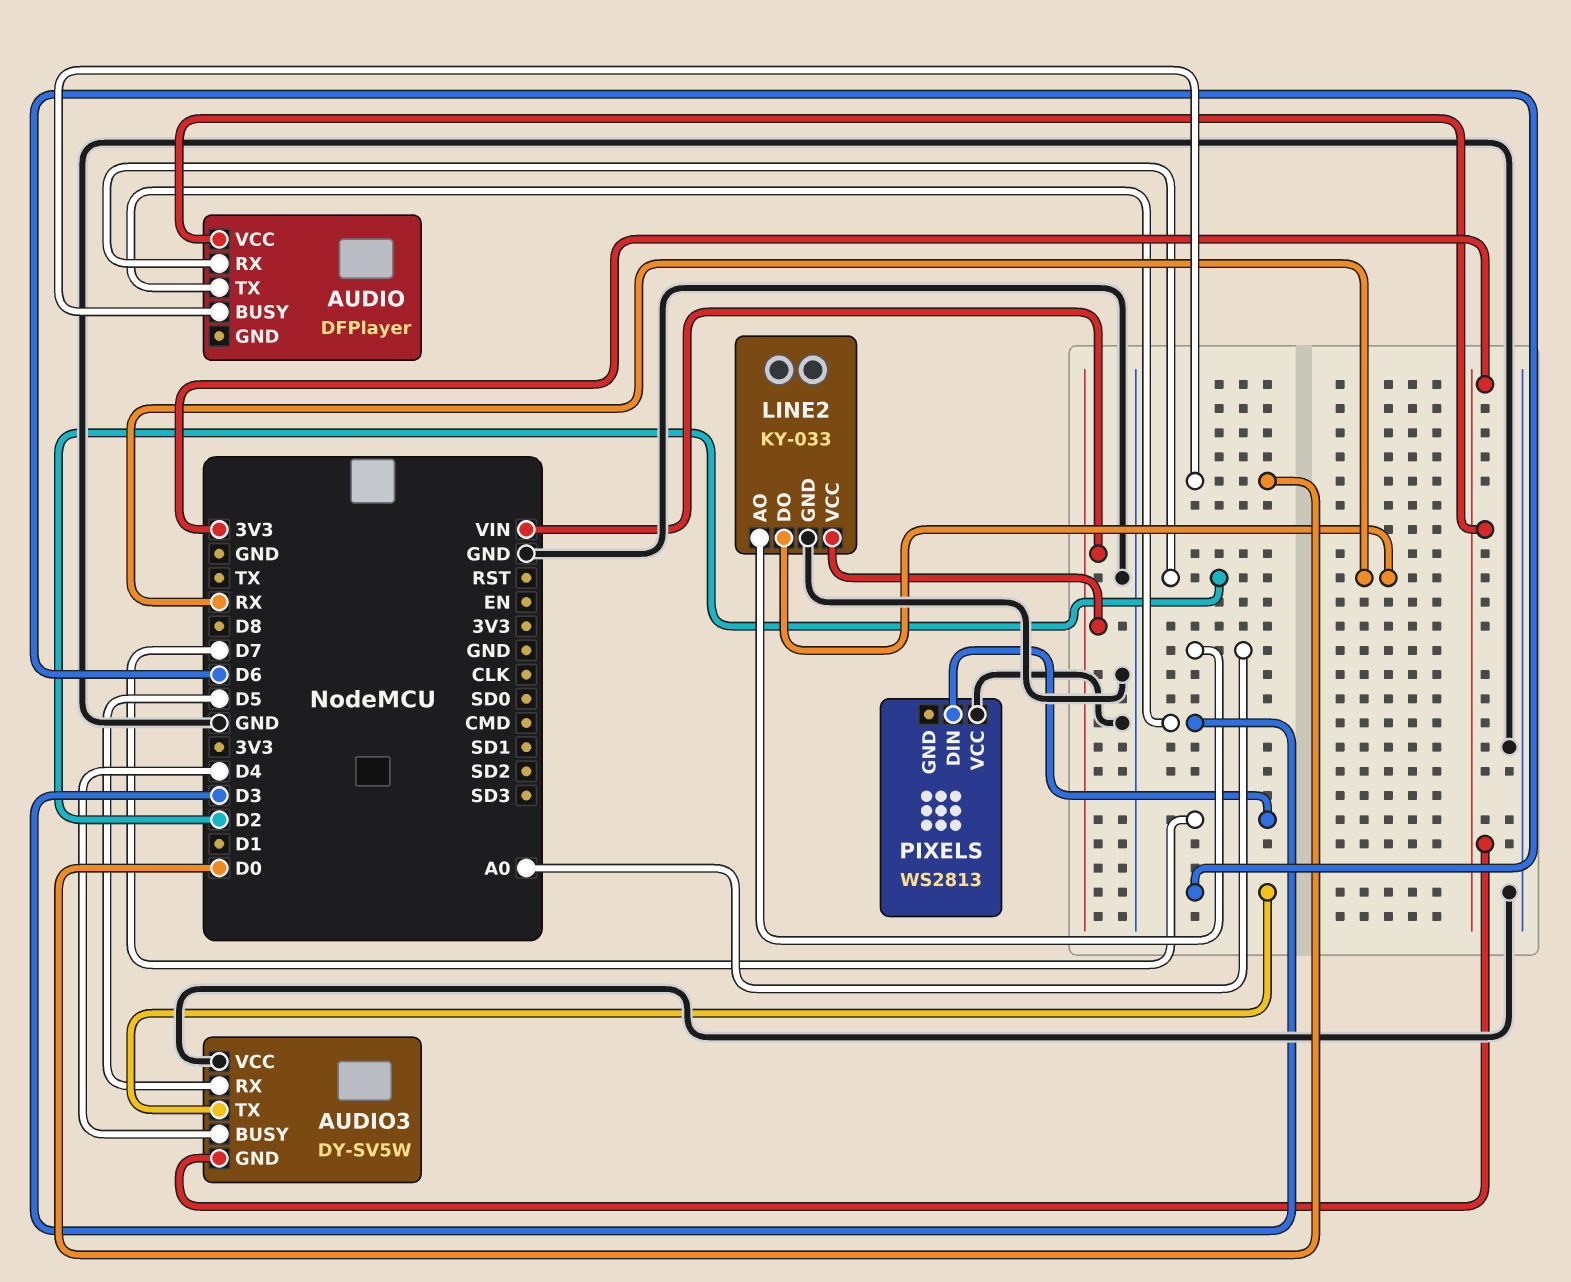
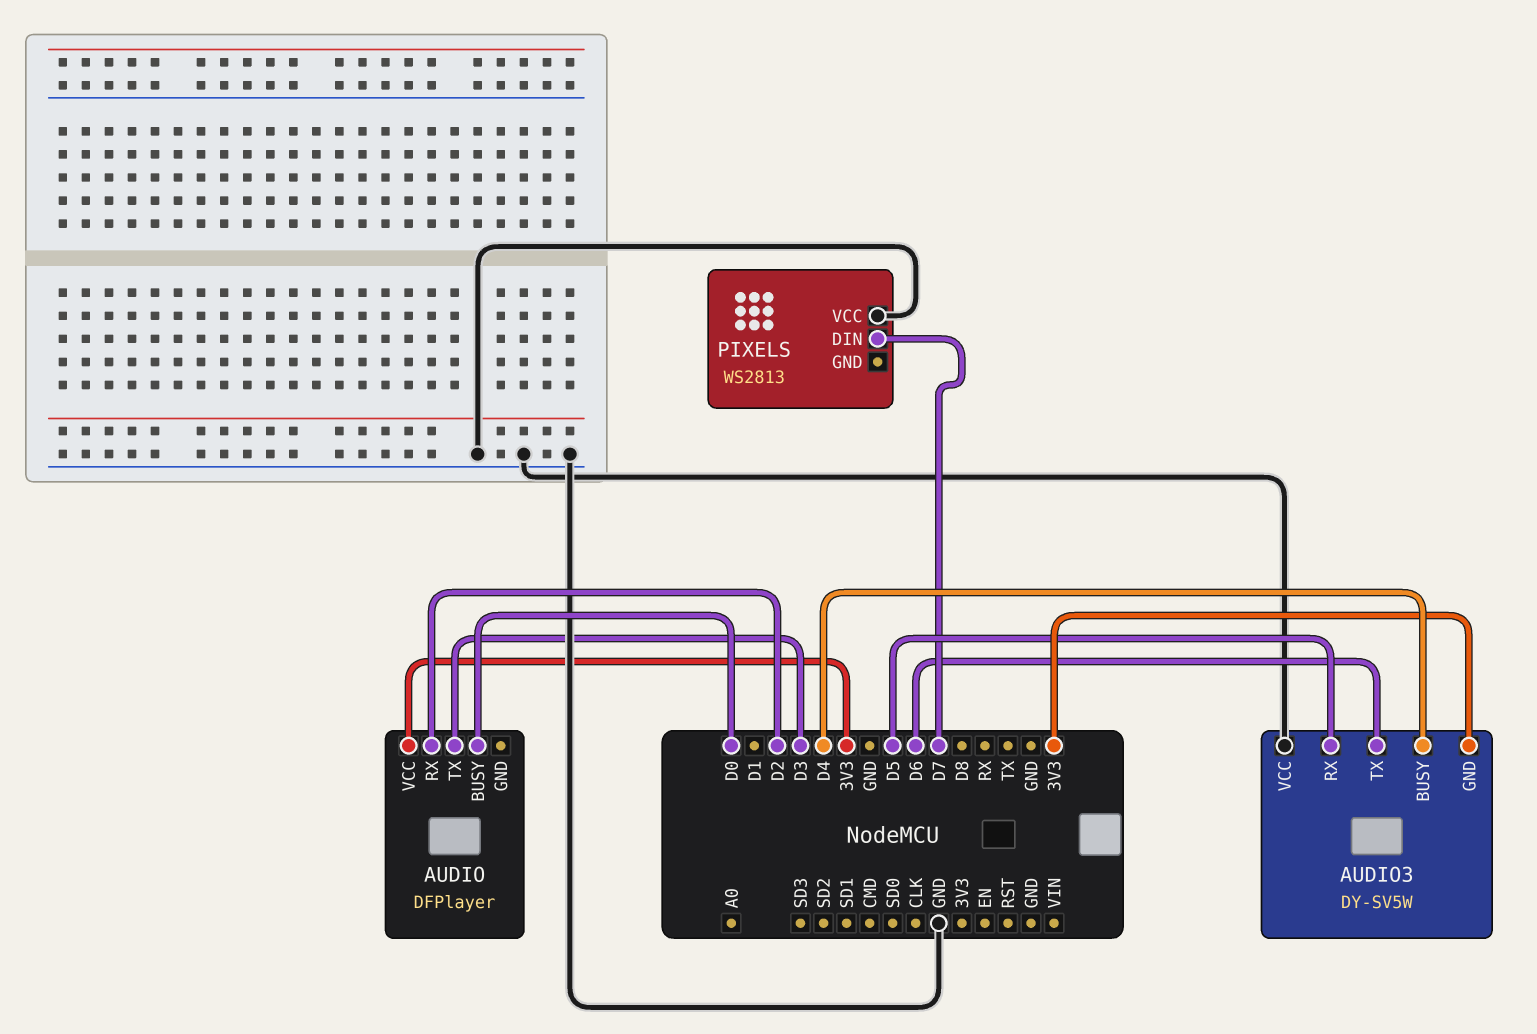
LINE2: KY-033 -> none
LINE2 pin AO: A0 -> none
LINE2 pin DO: RX -> none
LINE2 pin GND: GND -> none
LINE2 pin VCC: VIN -> none

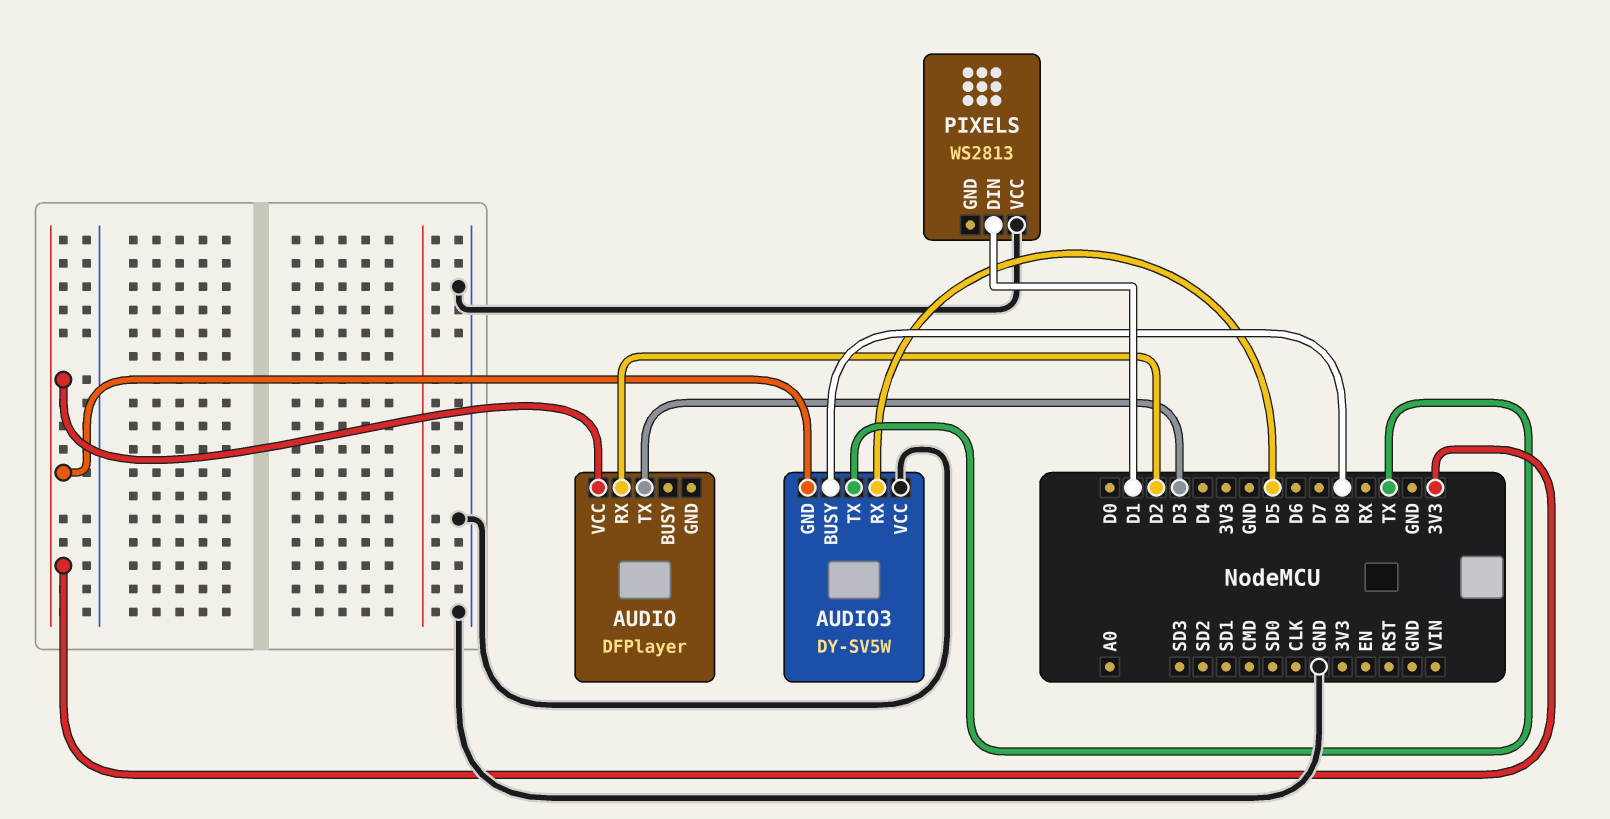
AUDIO pin BUSY: D0 -> none
AUDIO3 pin BUSY: D4 -> D8
AUDIO3 pin TX: D6 -> TX
PIXELS pin DIN: D7 -> D1

